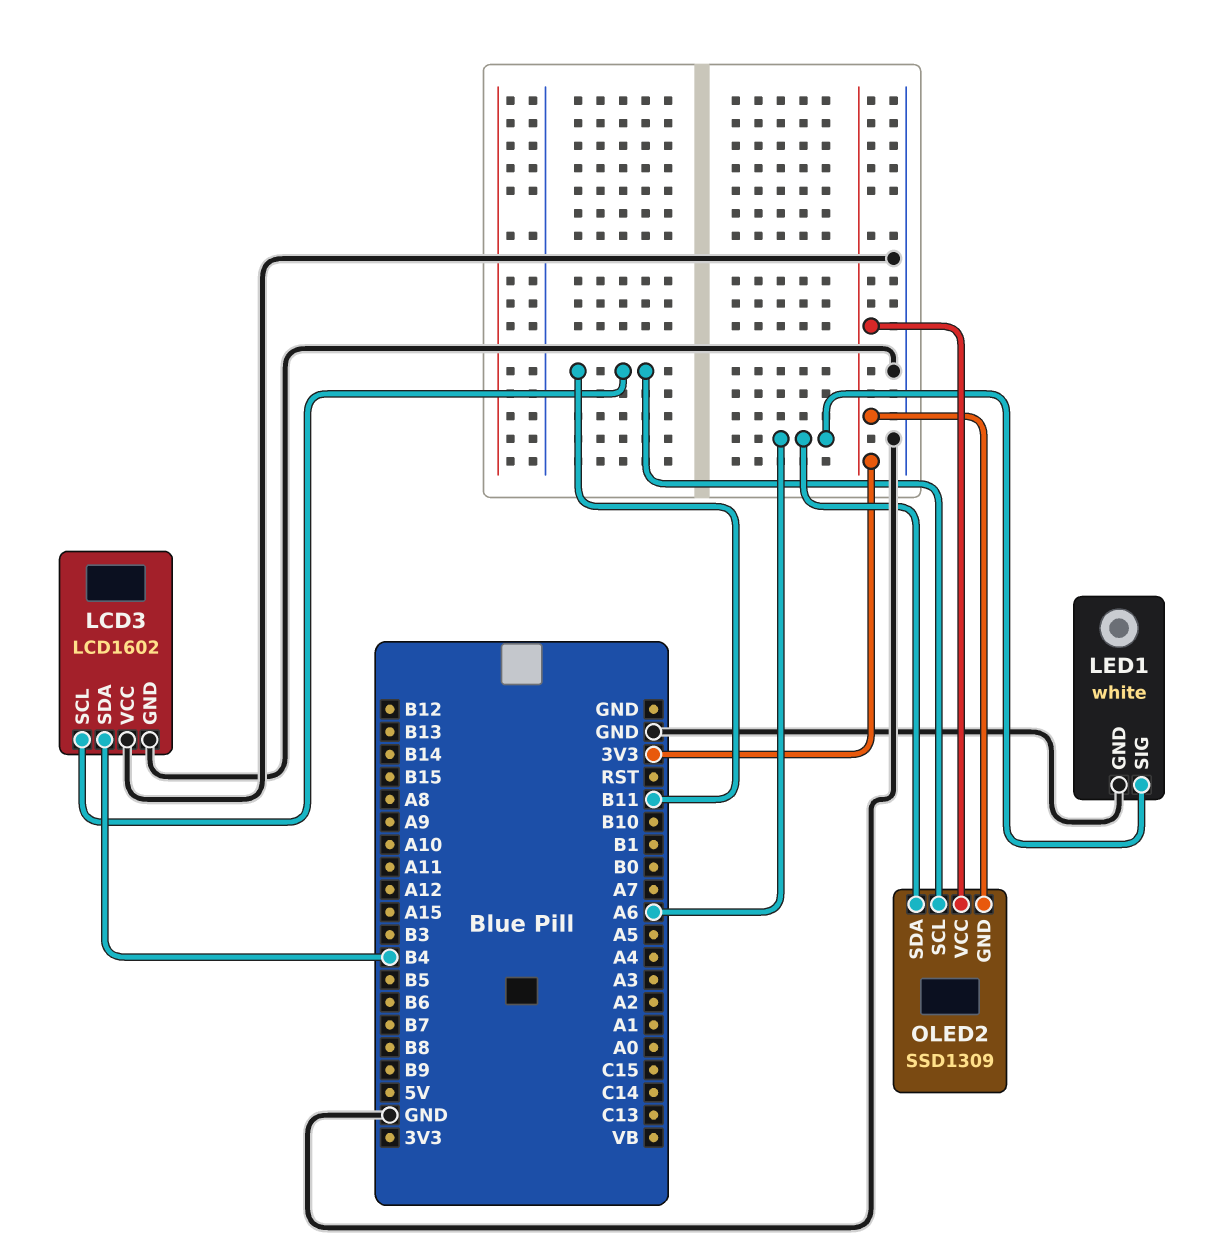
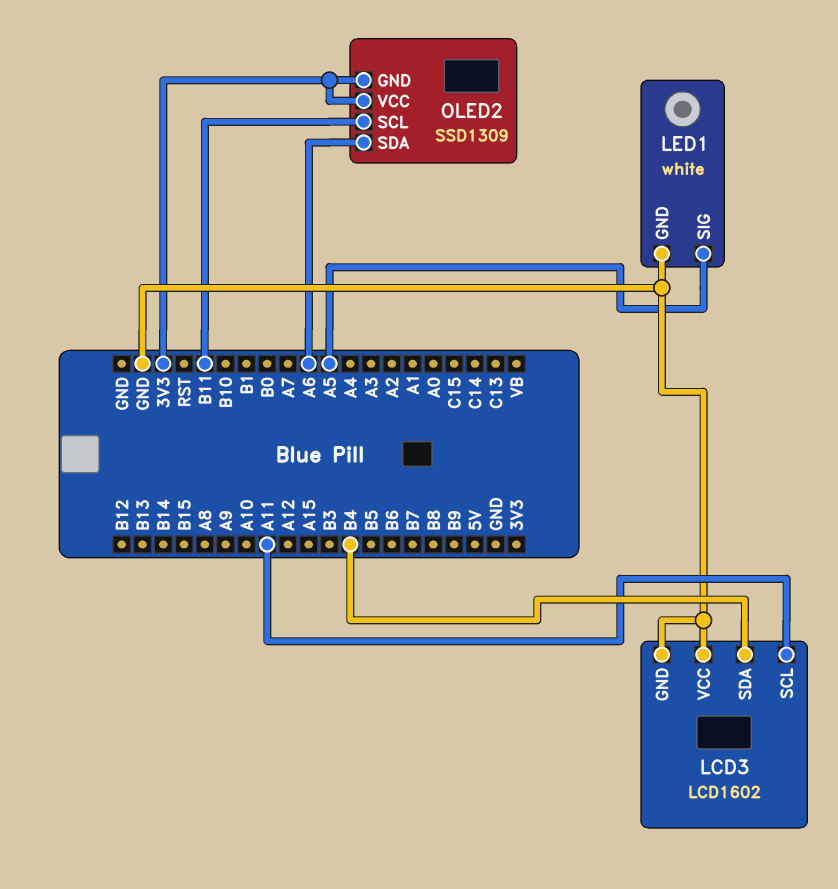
LCD3 pin SCL: B11 -> A11
LED1 pin SIG: A6 -> A5

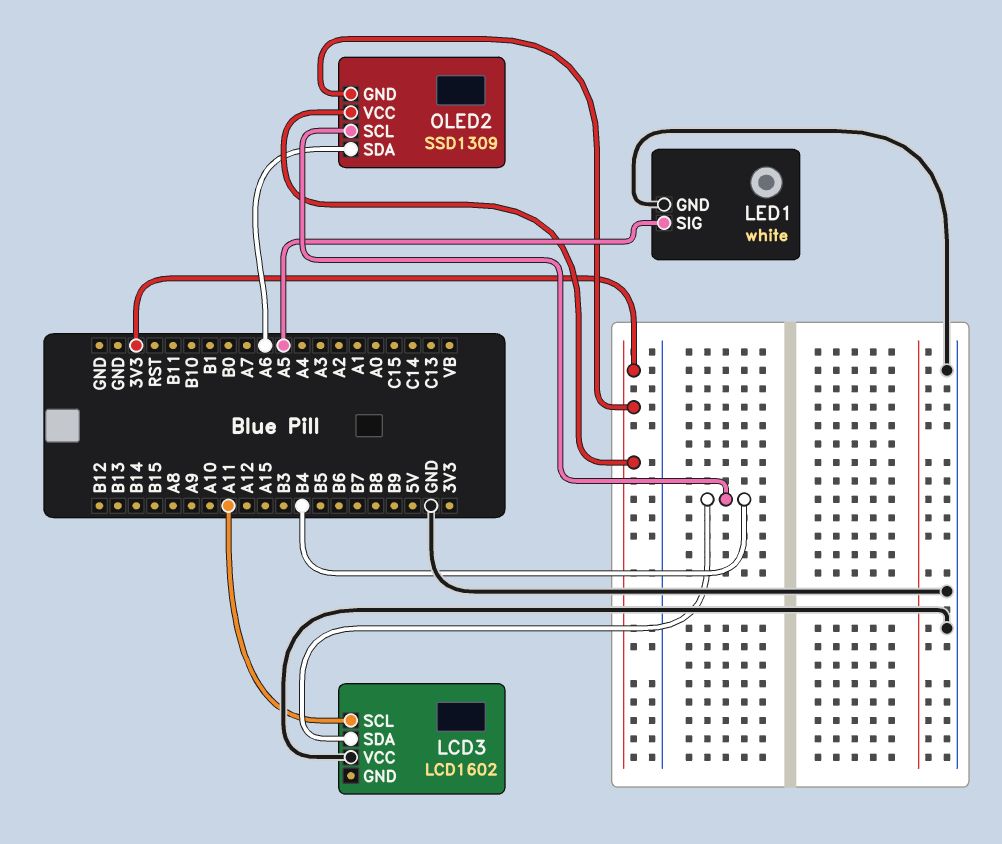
LCD3 pin GND: GND -> none
OLED2 pin SCL: B11 -> B4

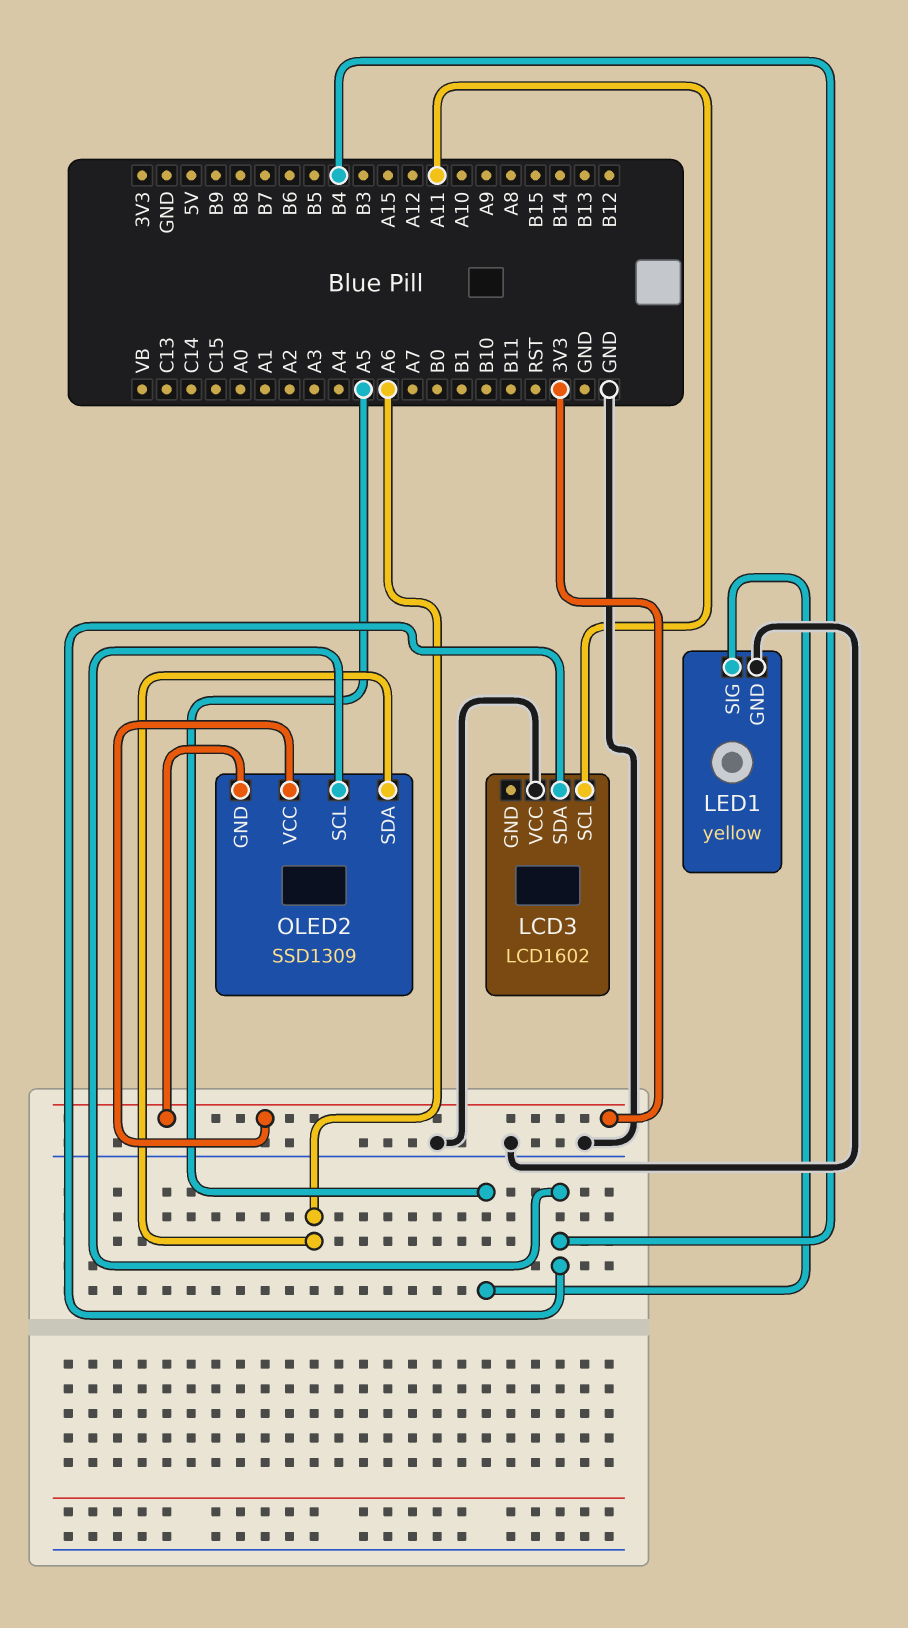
LED1: white -> yellow

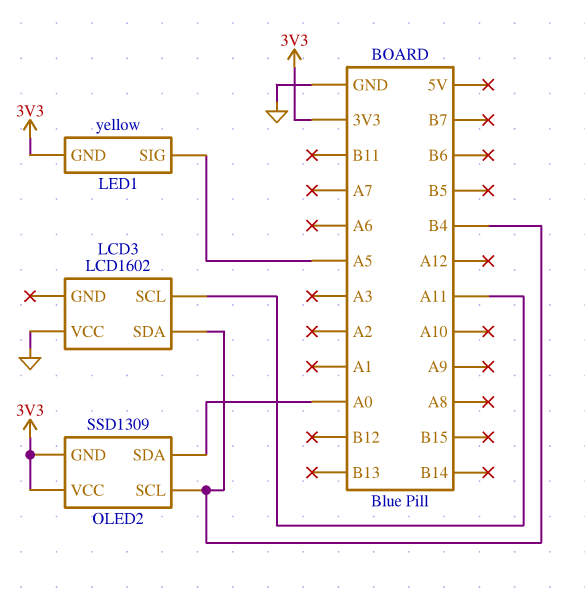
LED1 pin GND: GND -> 3V3
OLED2 pin SDA: A6 -> A0

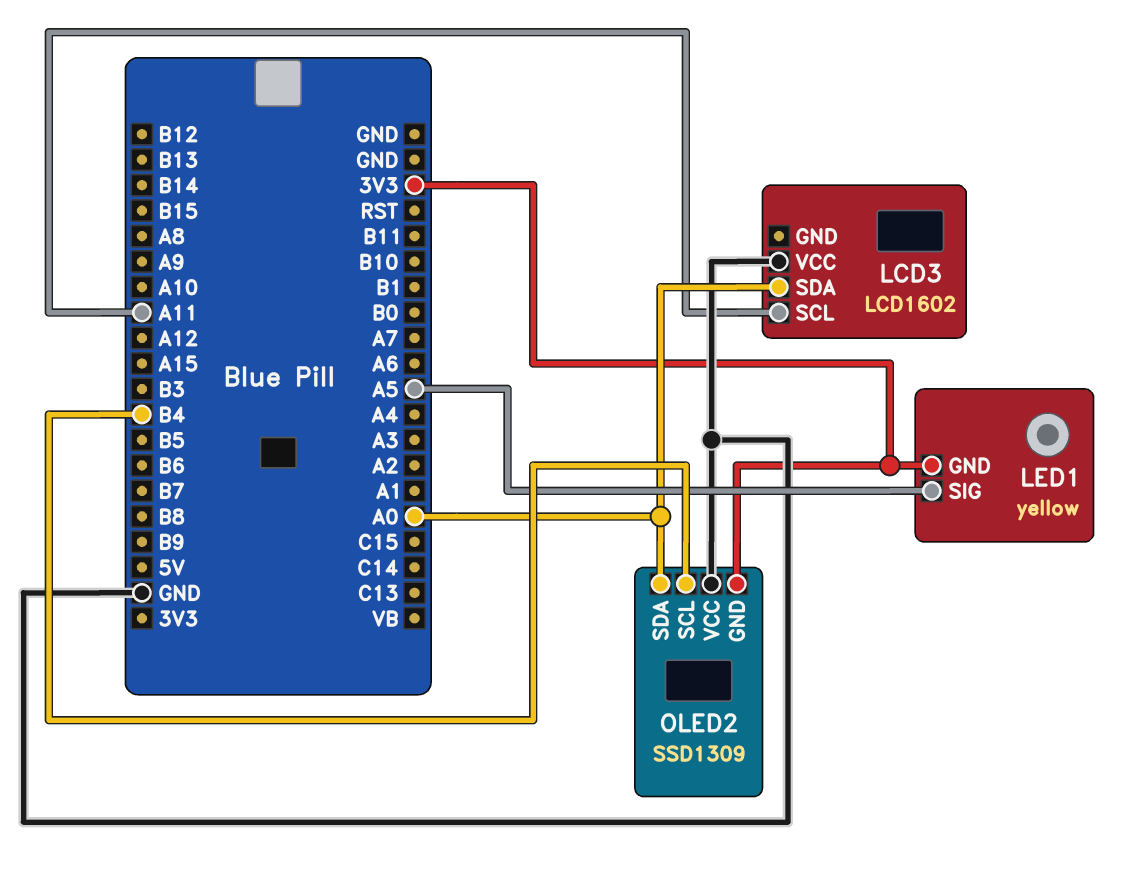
LCD3 pin SDA: B4 -> A0
OLED2 pin VCC: 3V3 -> GND

